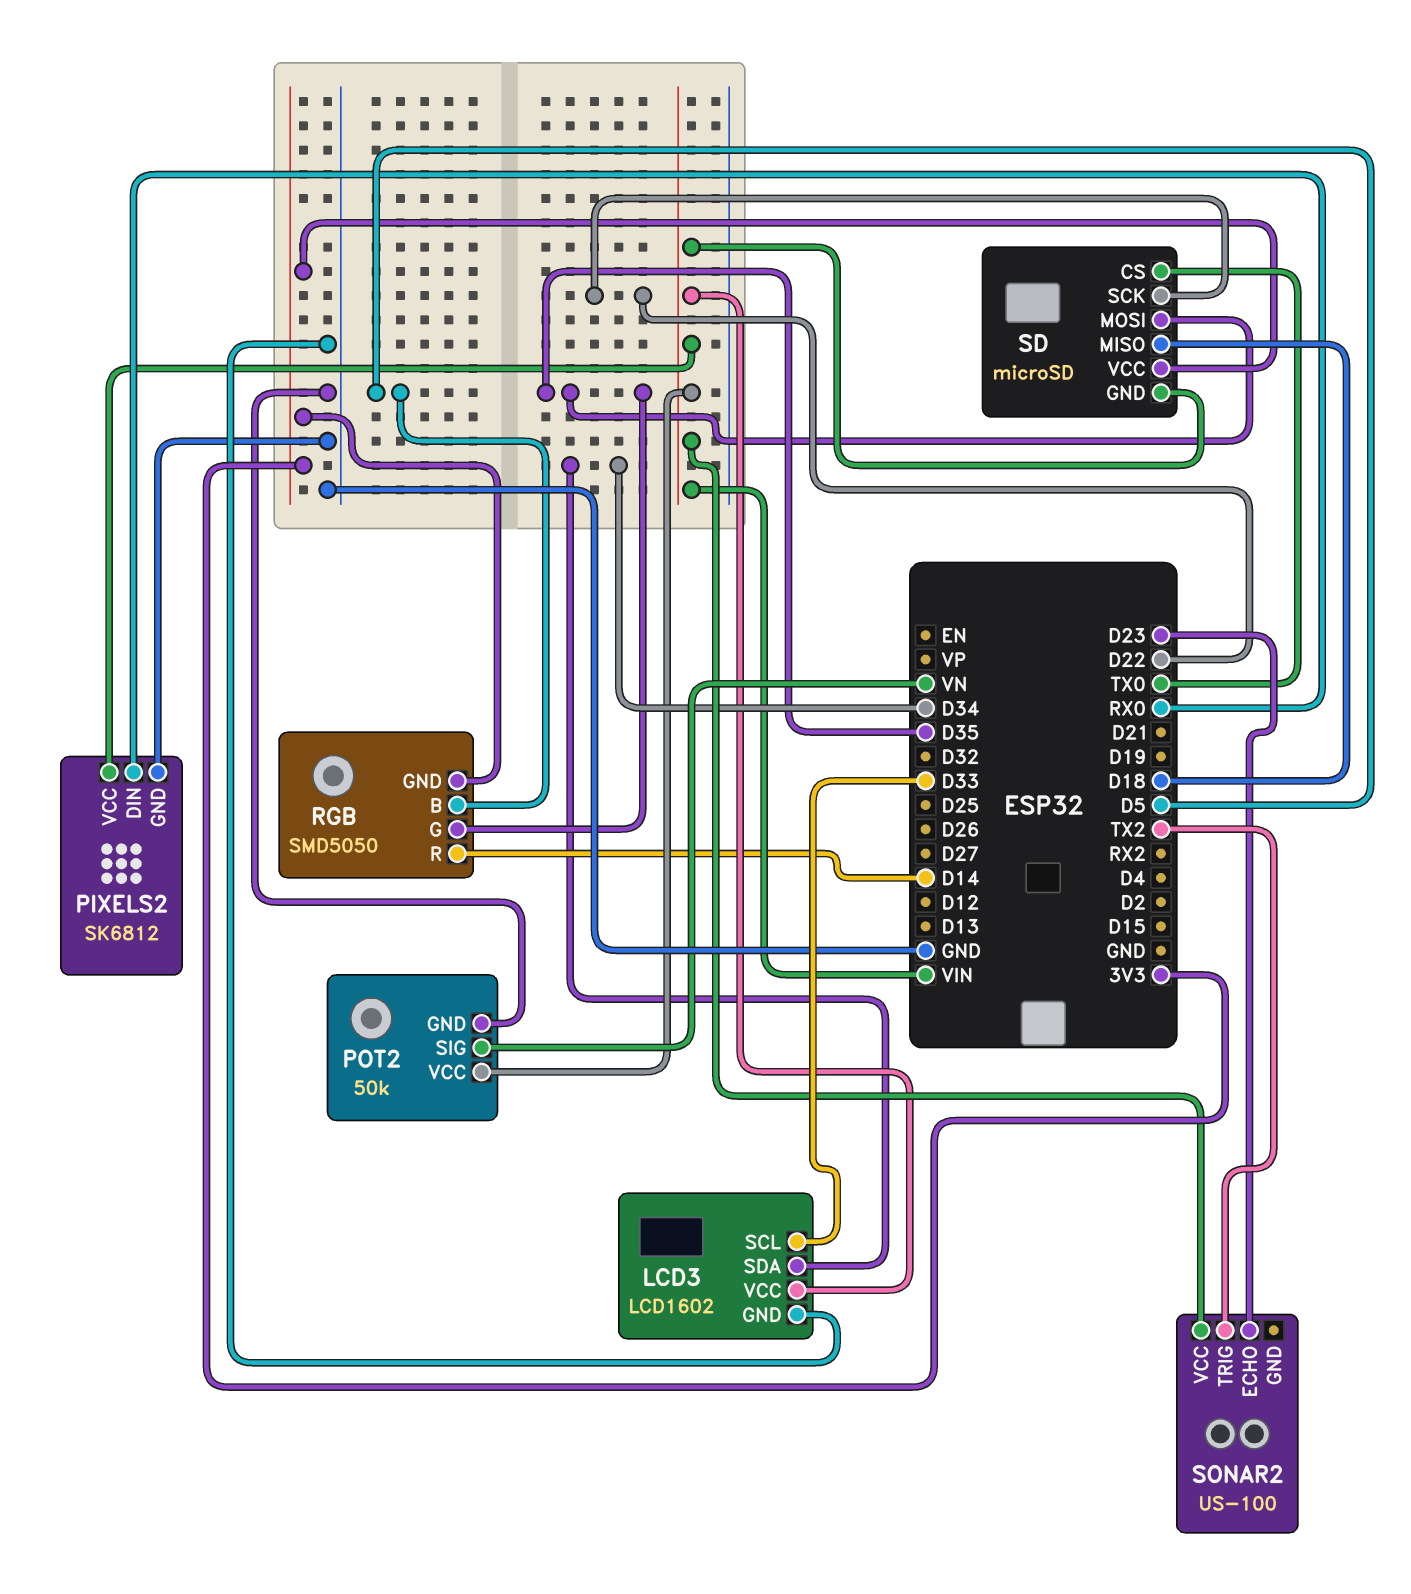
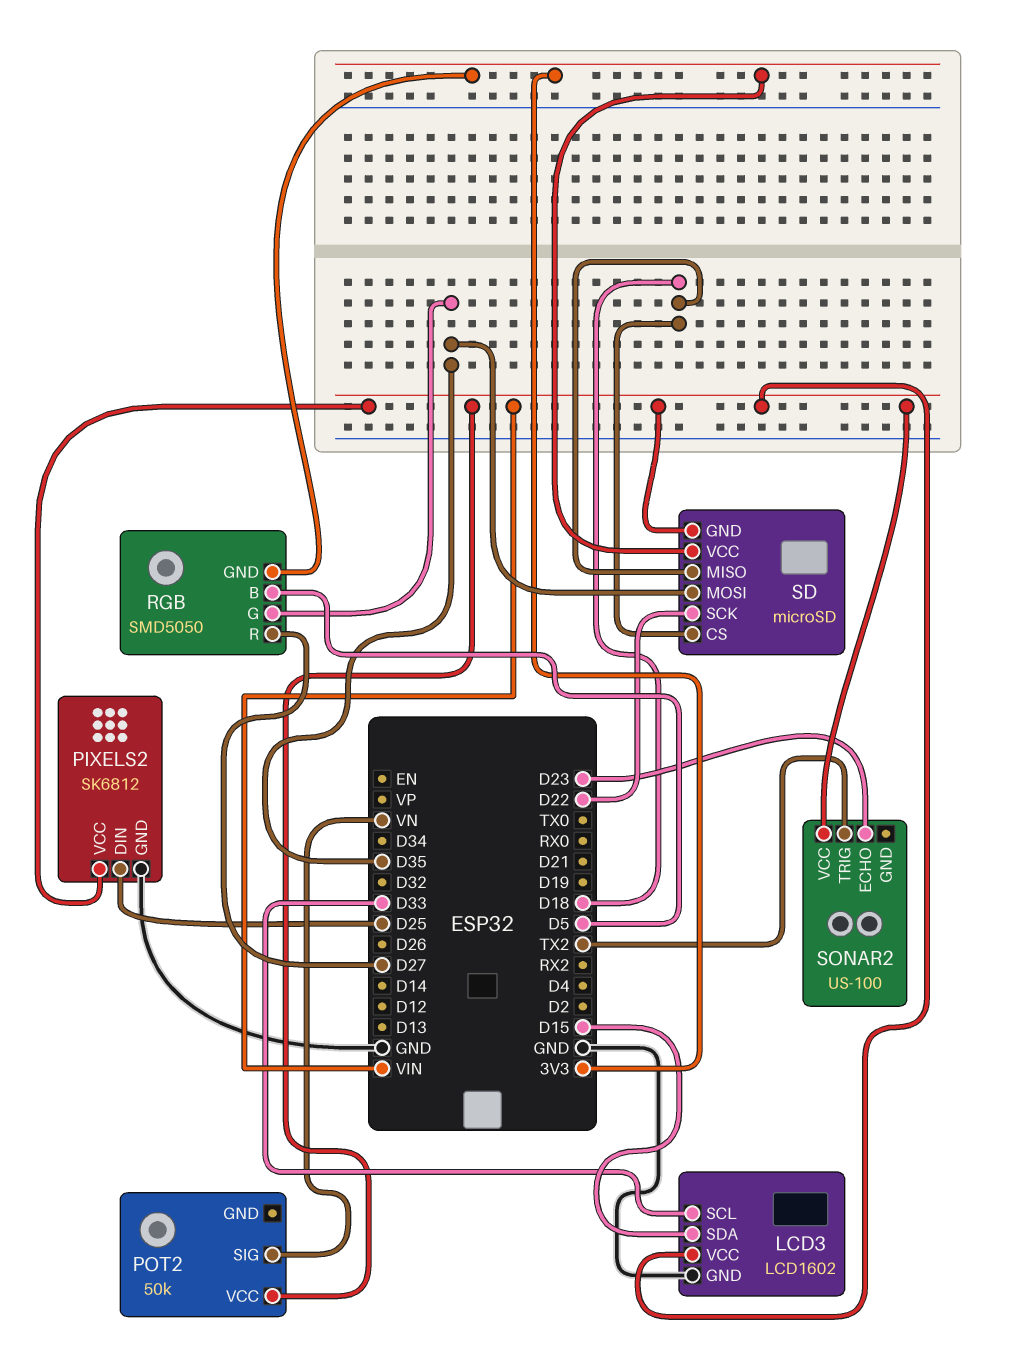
LCD3 pin SDA: D34 -> D15
PIXELS2 pin DIN: RX0 -> D25
POT2 pin GND: GND -> none
RGB pin R: D14 -> D27
SD pin CS: TX0 -> D18

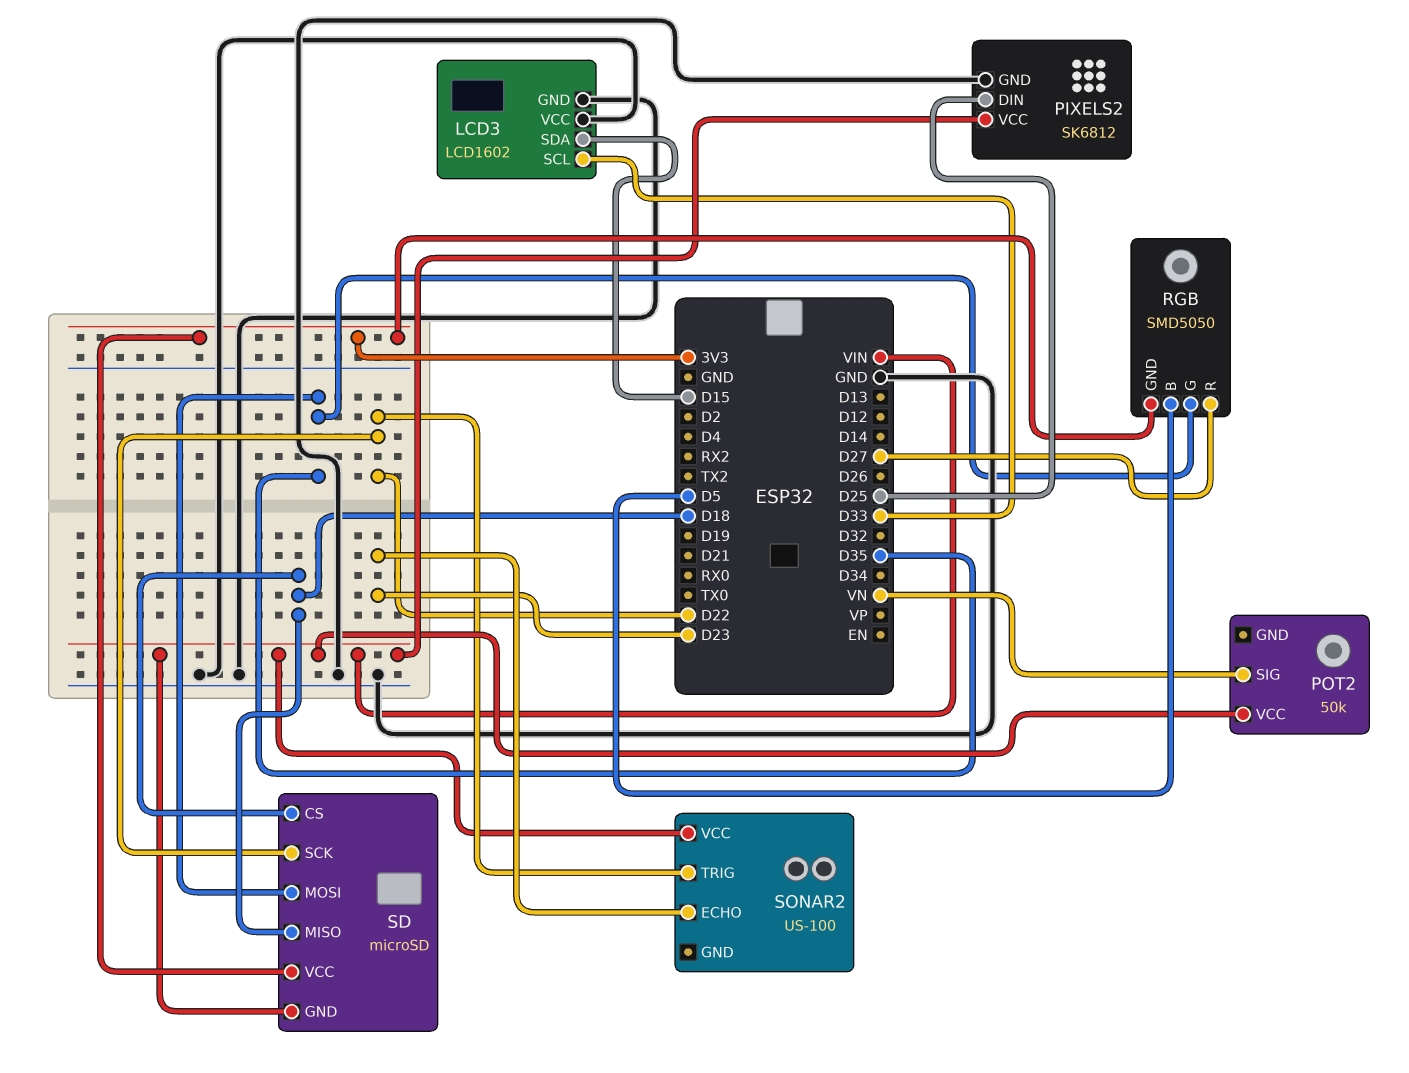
LCD3 pin VCC: VIN -> GND
SONAR2 pin TRIG: TX2 -> D22

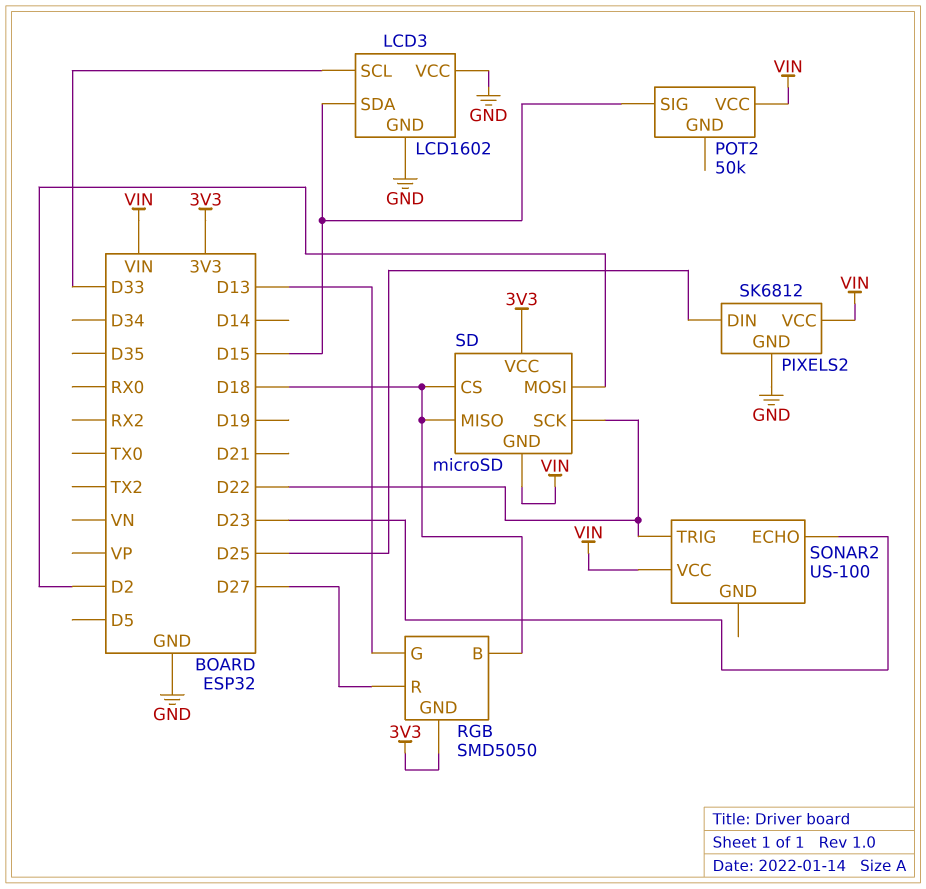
POT2 pin SIG: VN -> D15
RGB pin B: D5 -> D18
RGB pin G: D35 -> D13
SD pin MOSI: D35 -> D2

